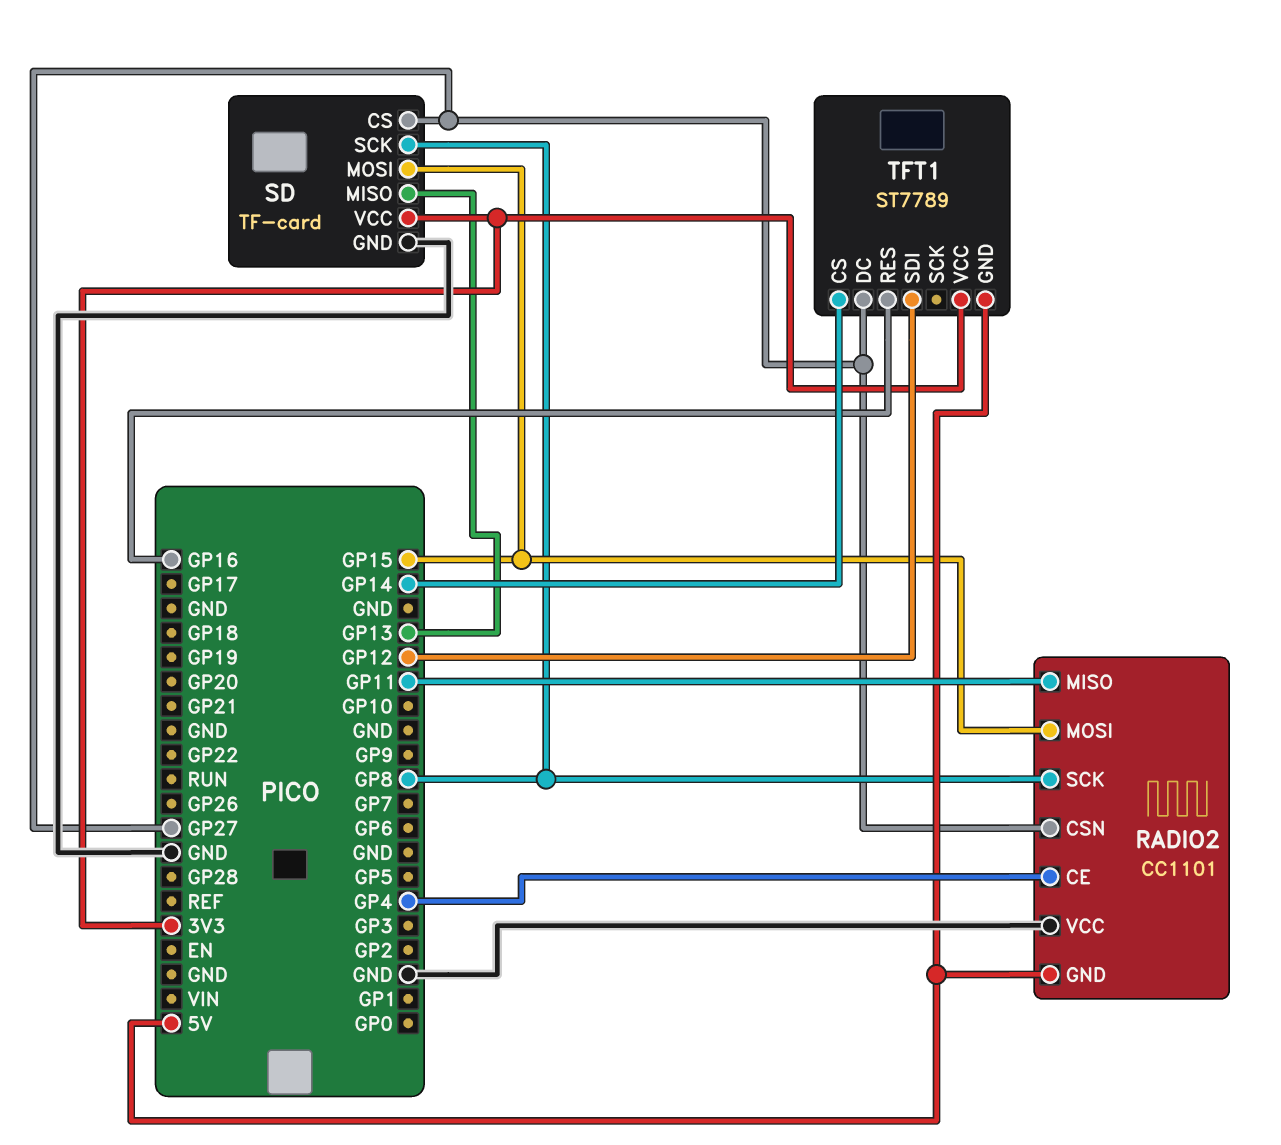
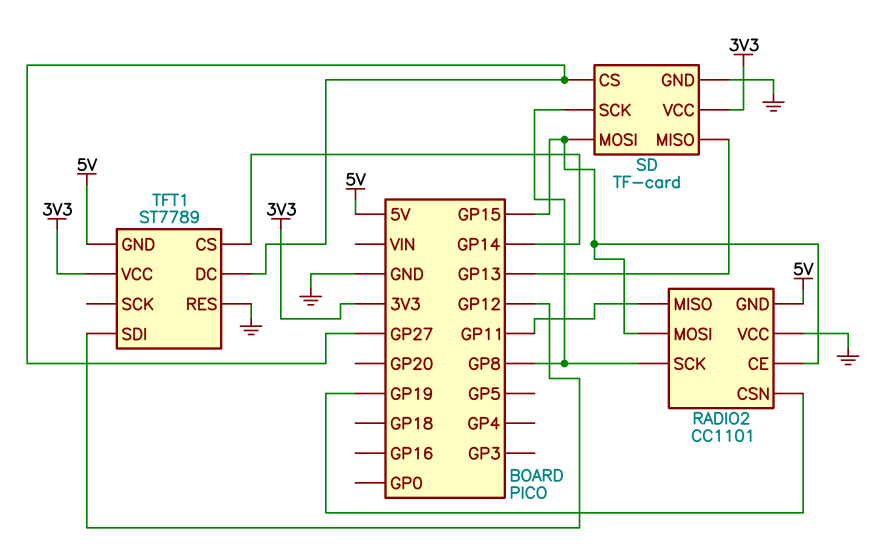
RADIO2 pin CE: GP4 -> GP15
RADIO2 pin CSN: GP27 -> GP19
TFT1 pin RES: GP16 -> GND

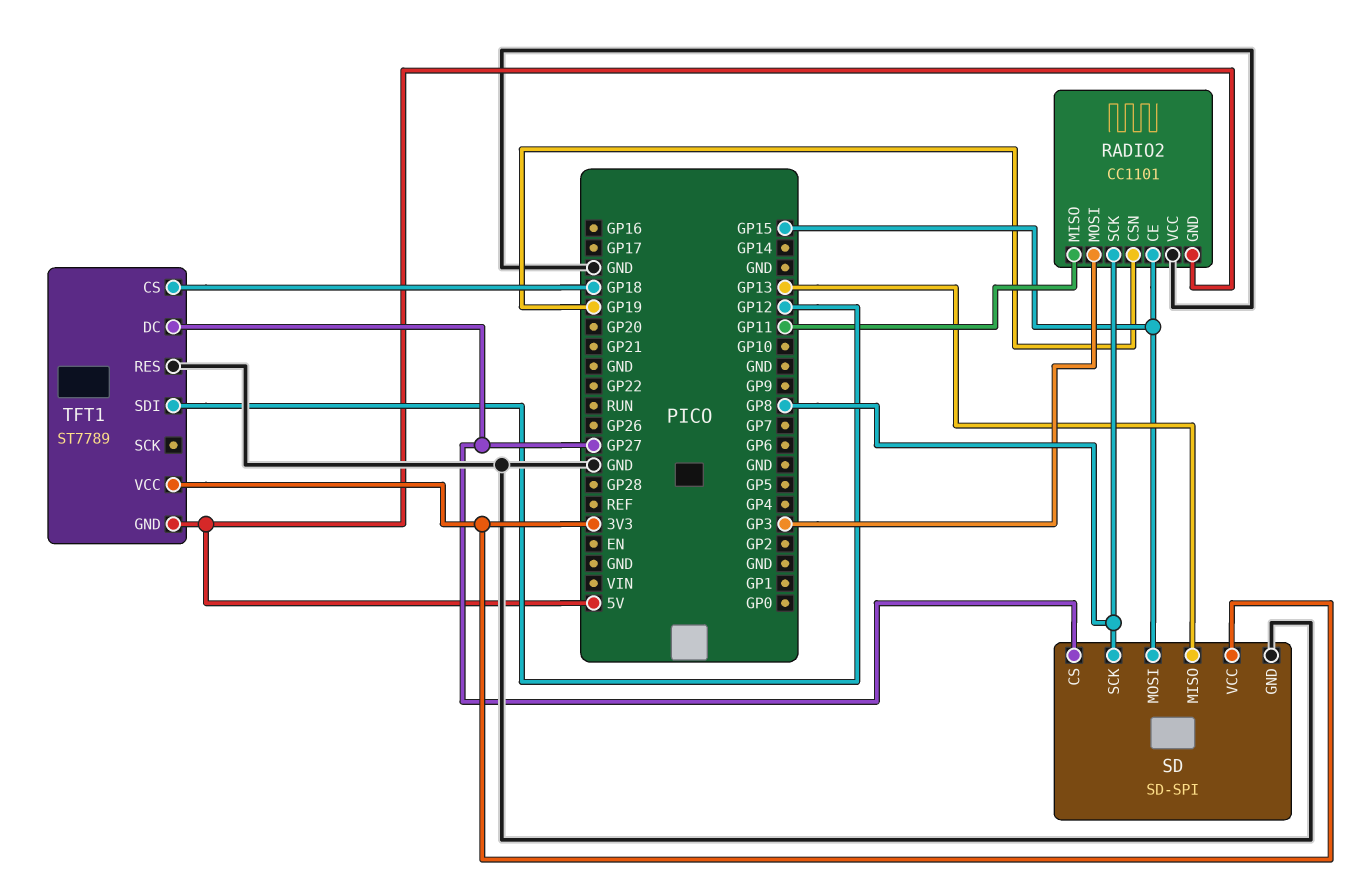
RADIO2 pin MOSI: GP15 -> GP3
SD: TF-card -> SD-SPI
TFT1 pin CS: GP14 -> GP18

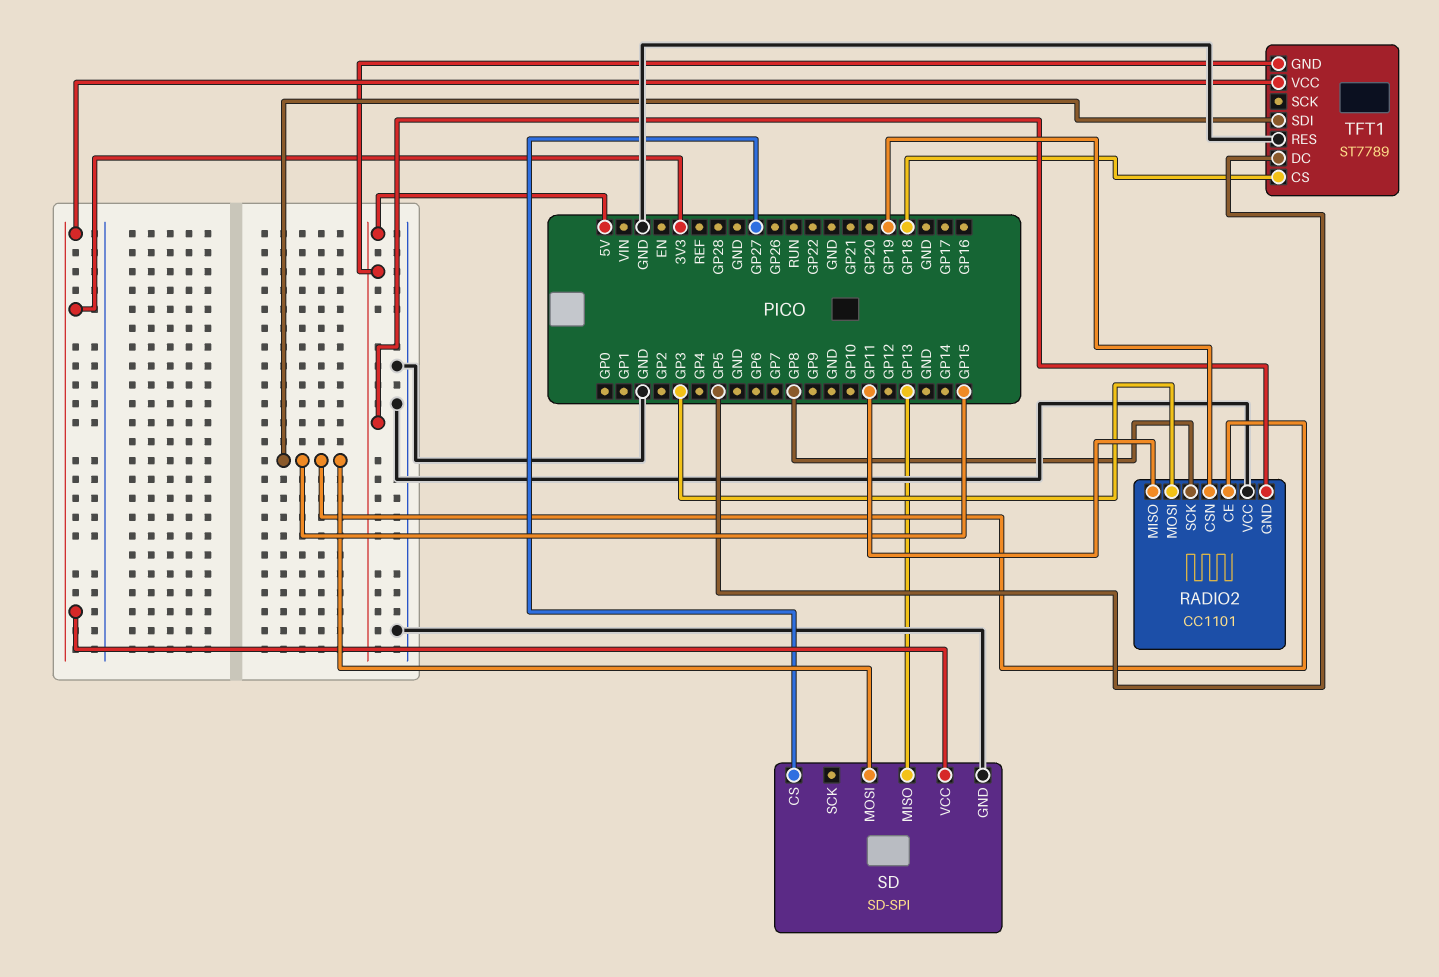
SD pin SCK: GP8 -> none
TFT1 pin DC: GP27 -> GP5
TFT1 pin SDI: GP12 -> GP15

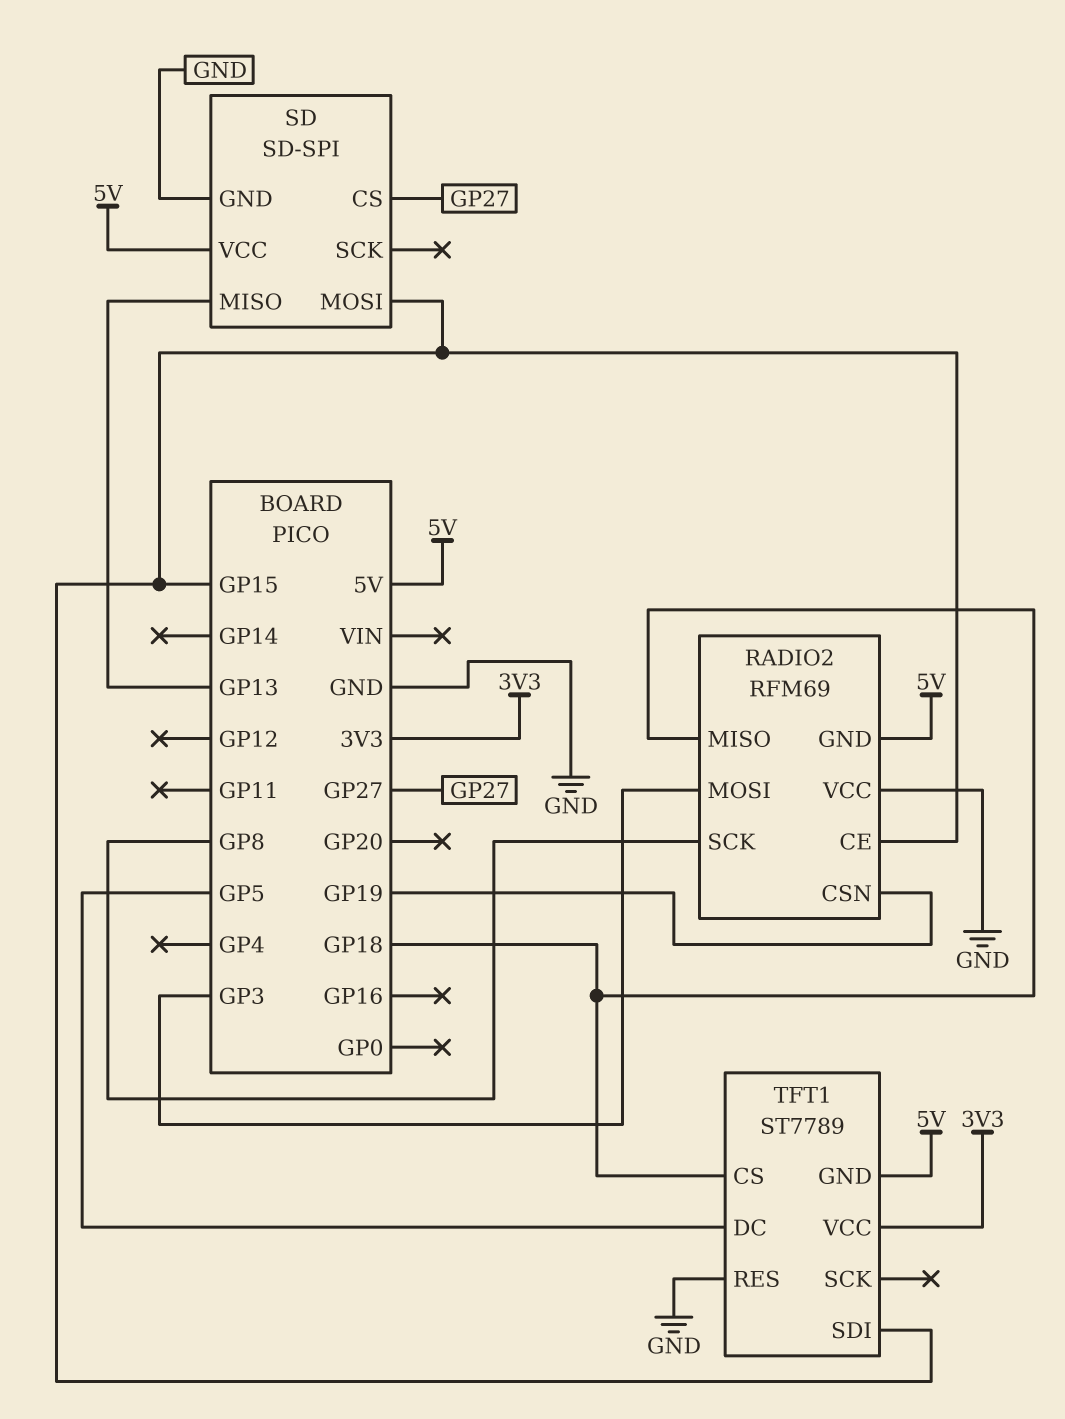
RADIO2: CC1101 -> RFM69
RADIO2 pin MISO: GP11 -> GP18
SD pin VCC: 3V3 -> 5V

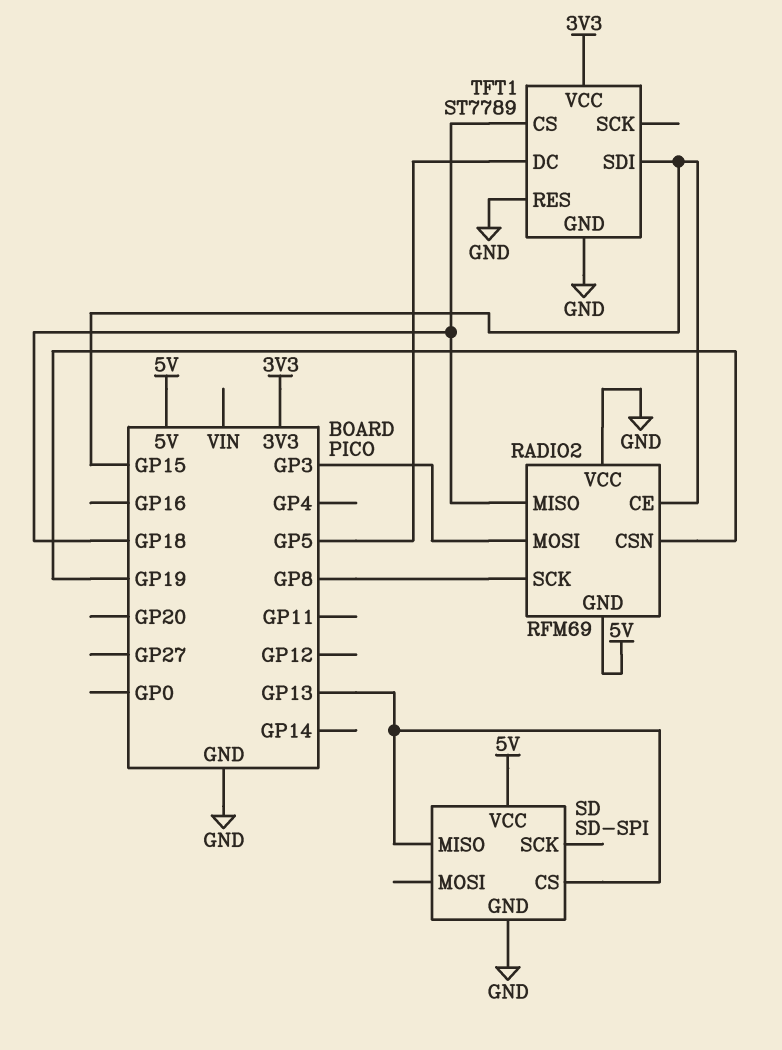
SD pin CS: GP27 -> GP13
SD pin MOSI: GP15 -> none
TFT1 pin GND: 5V -> GND

